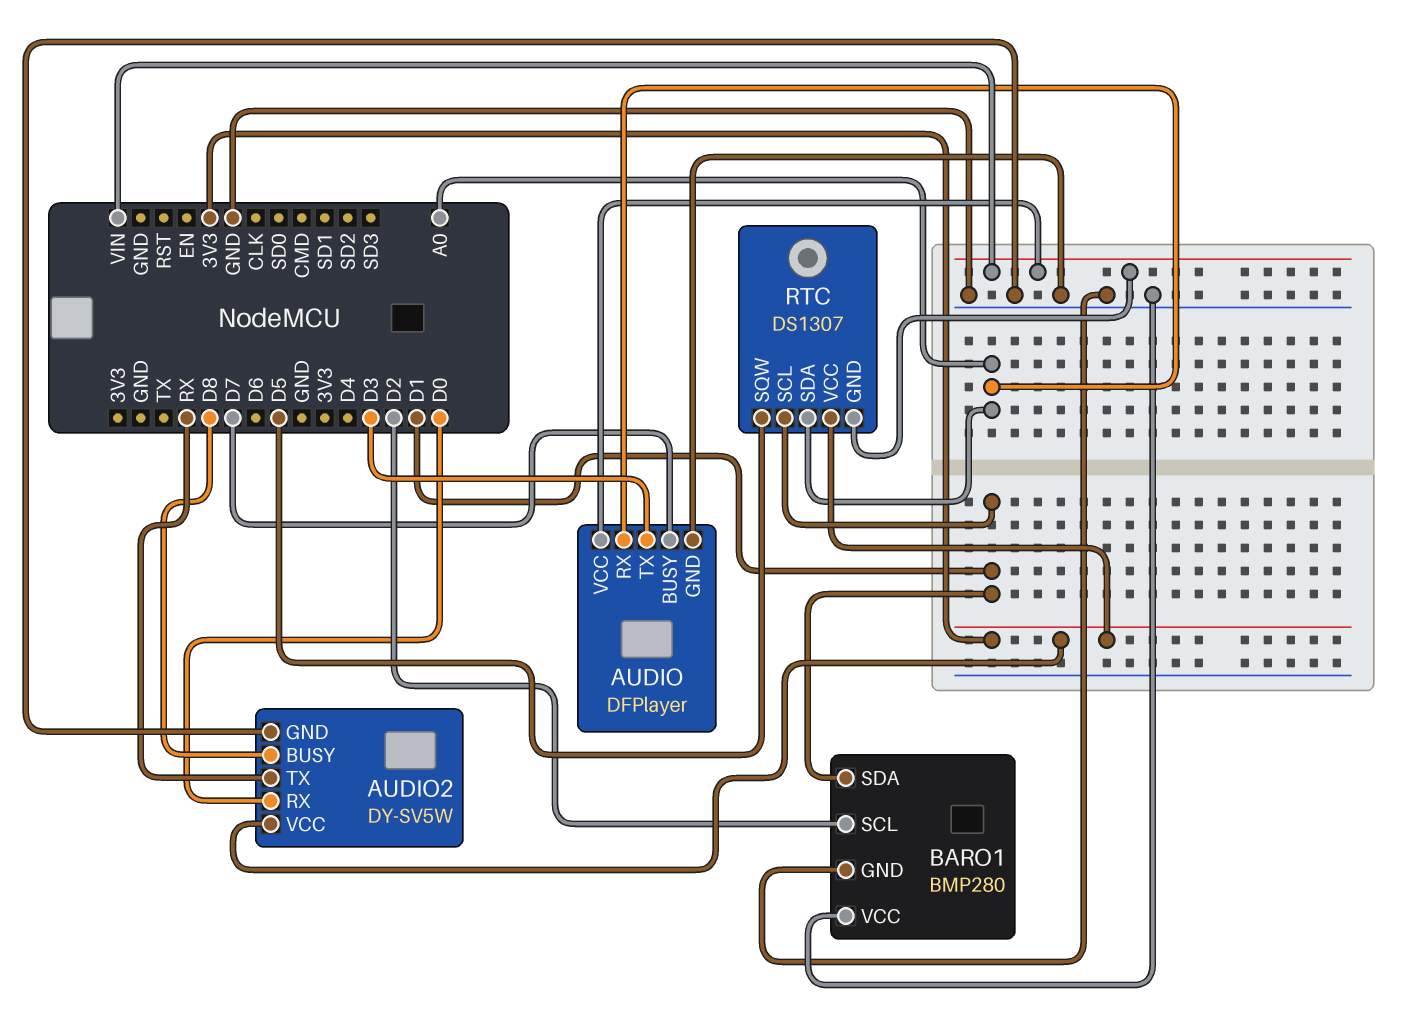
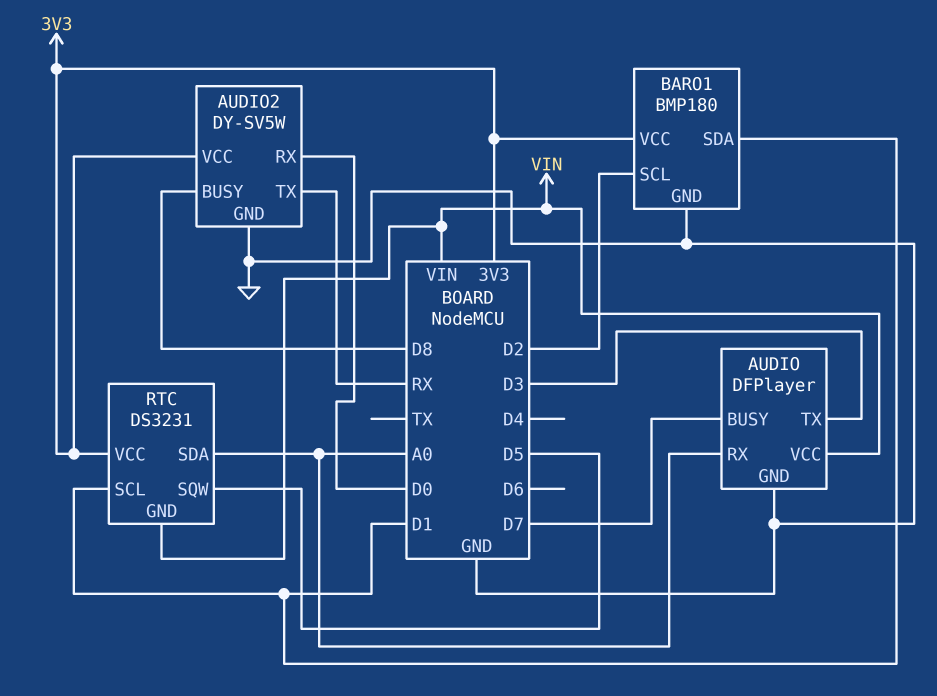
BARO1: BMP280 -> BMP180
BARO1 pin VCC: GND -> 3V3
RTC: DS1307 -> DS3231

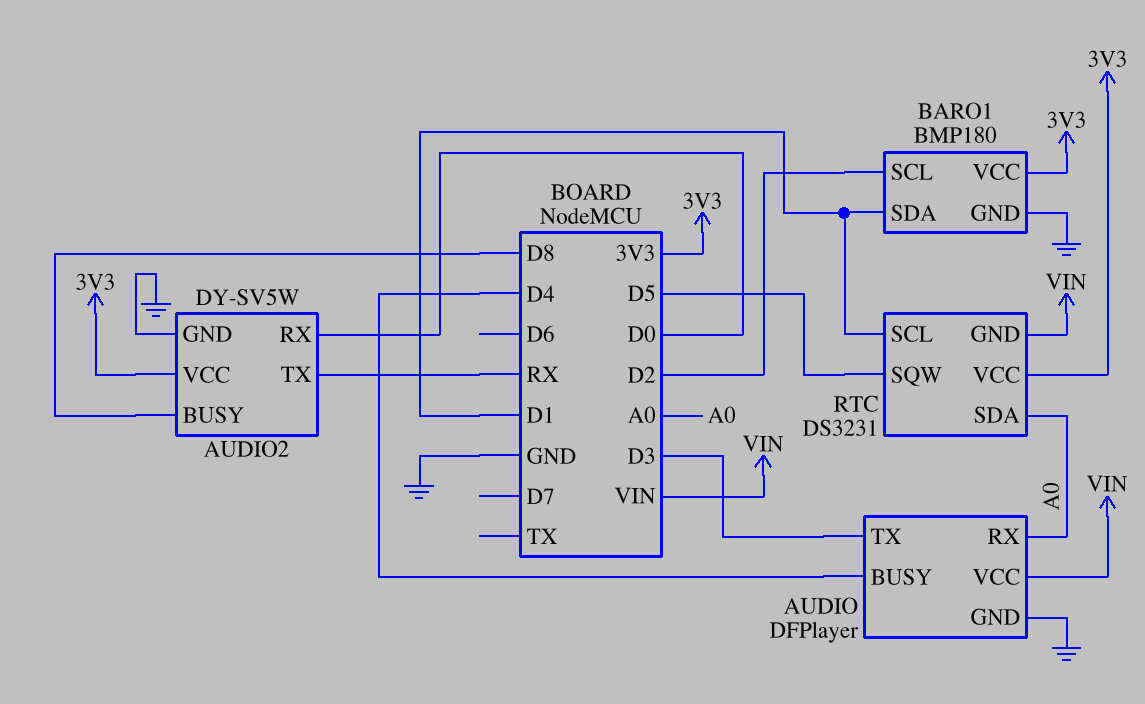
AUDIO pin BUSY: D7 -> D4

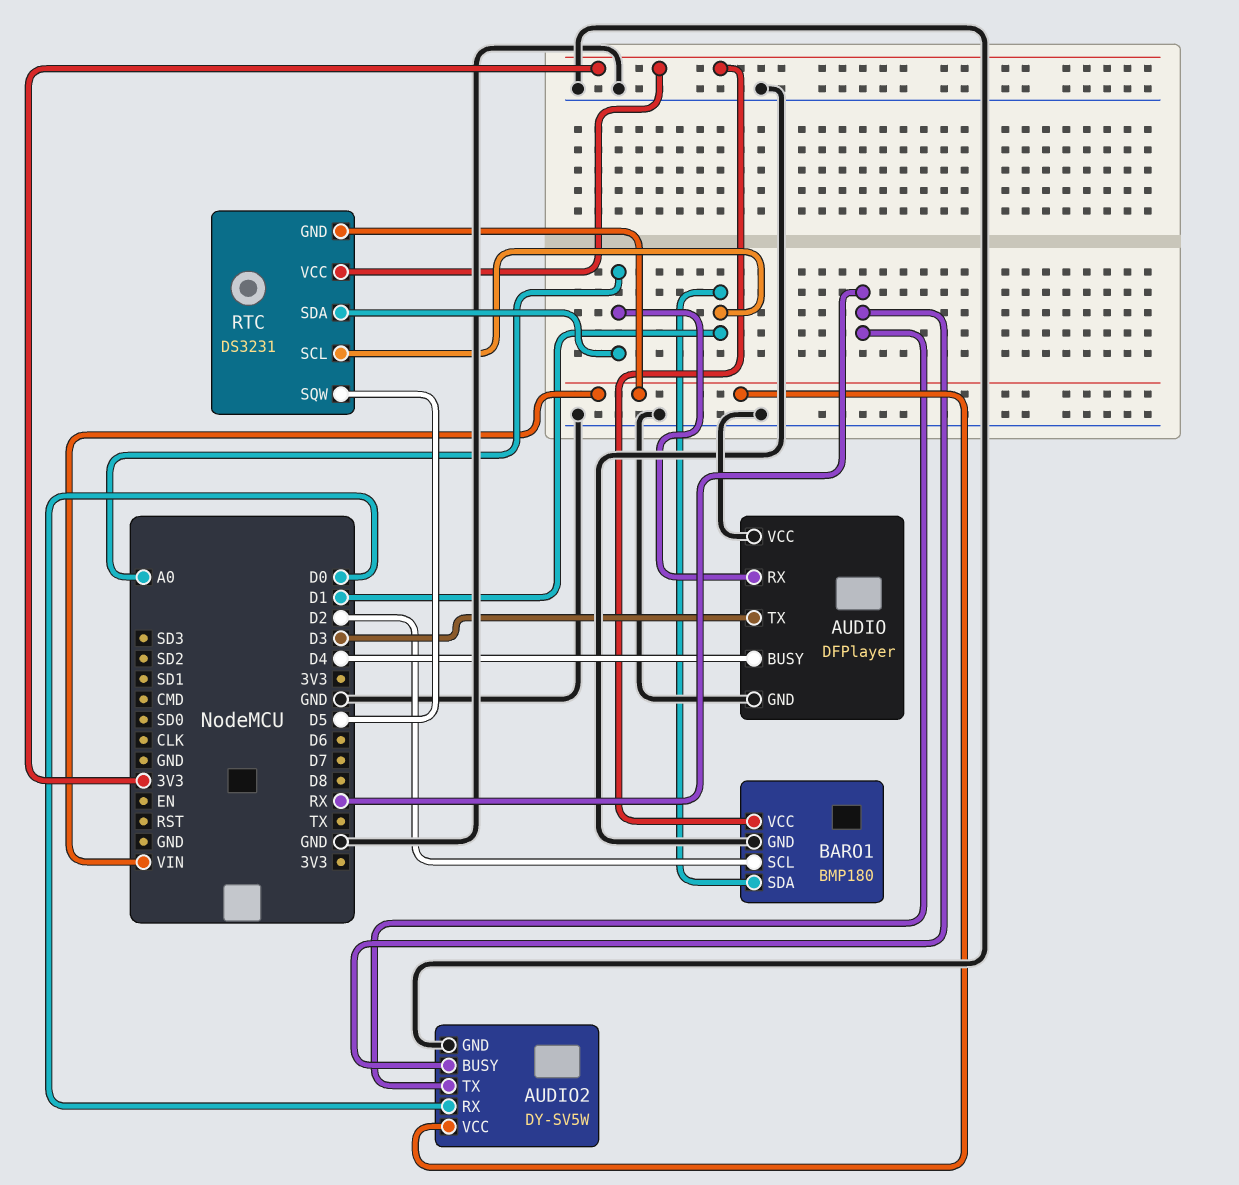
AUDIO pin VCC: VIN -> GND
AUDIO2 pin BUSY: D8 -> RX
AUDIO2 pin VCC: 3V3 -> VIN

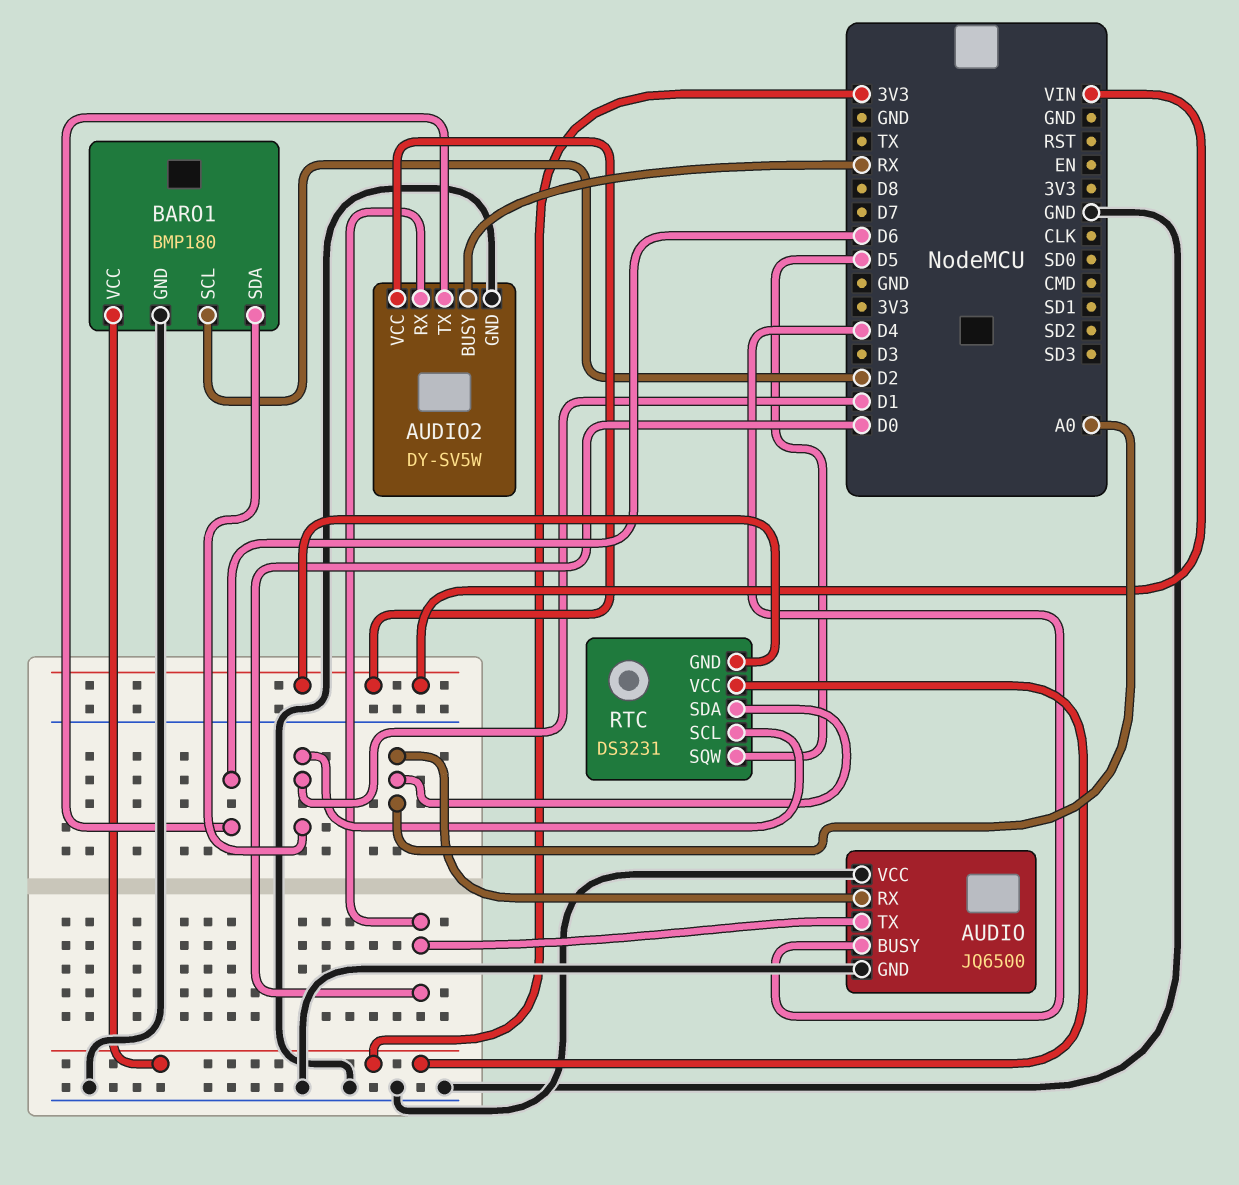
AUDIO: DFPlayer -> JQ6500
AUDIO pin TX: D3 -> D0
AUDIO2 pin TX: RX -> D6

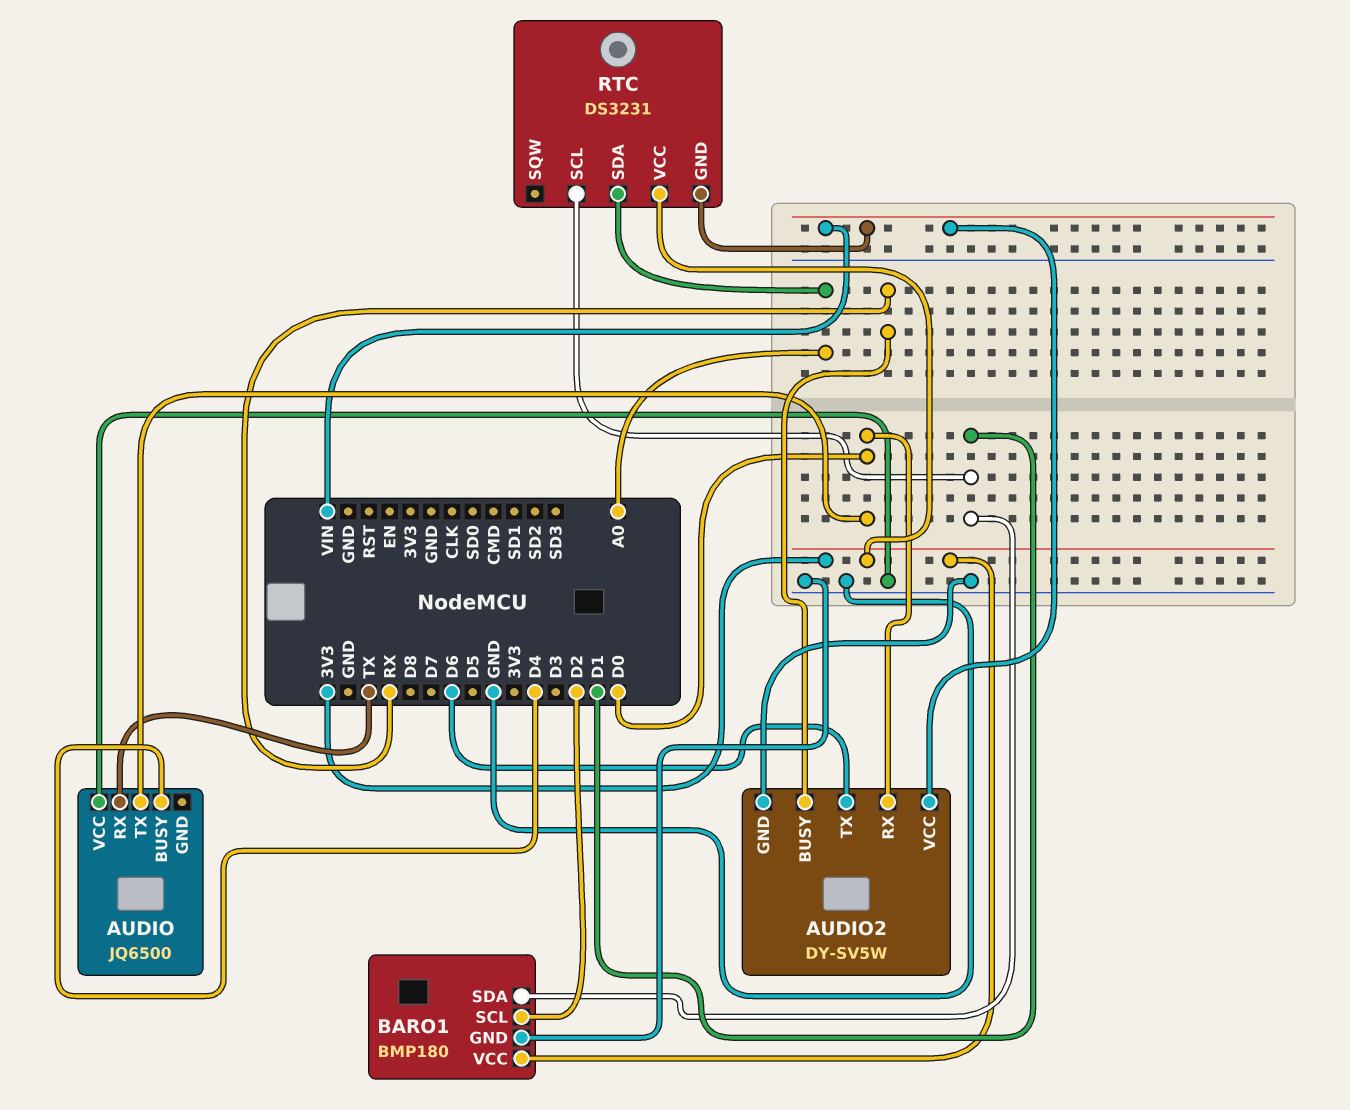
AUDIO pin GND: GND -> none
AUDIO pin RX: A0 -> TX
RTC pin SQW: D5 -> none

